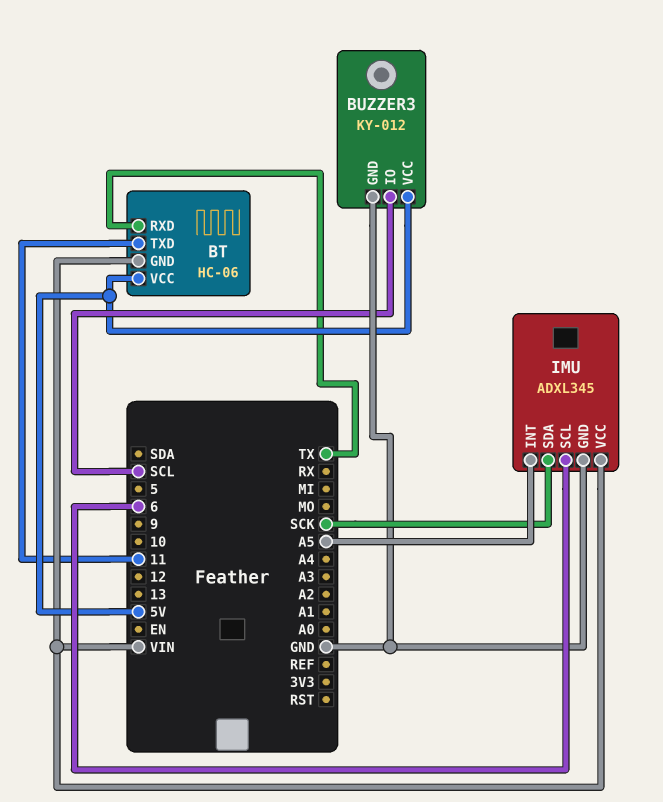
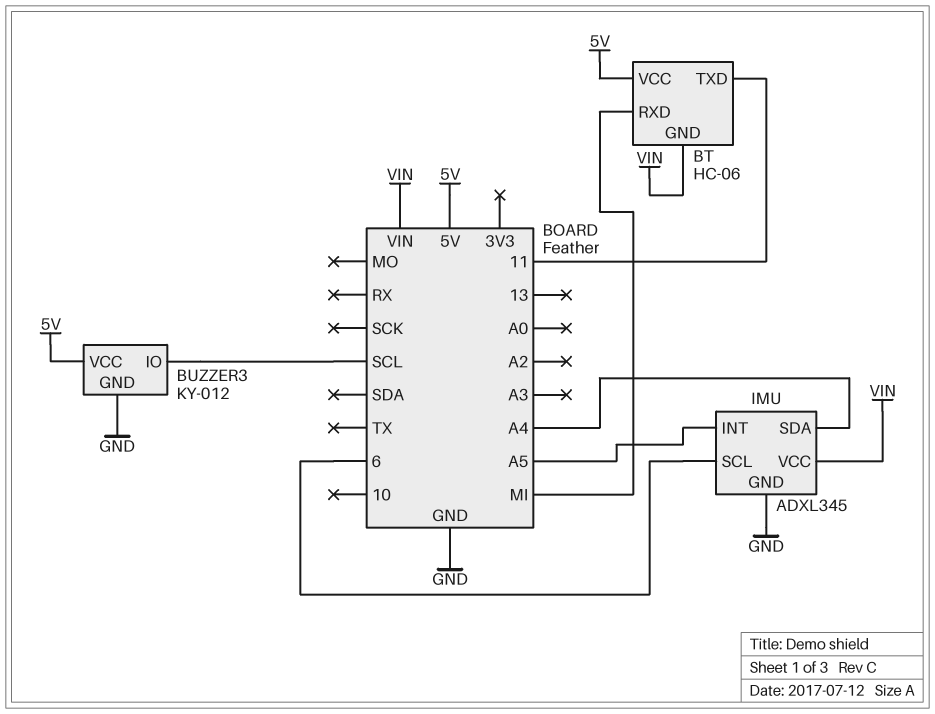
BT pin RXD: TX -> MI
IMU pin SDA: SCK -> A4

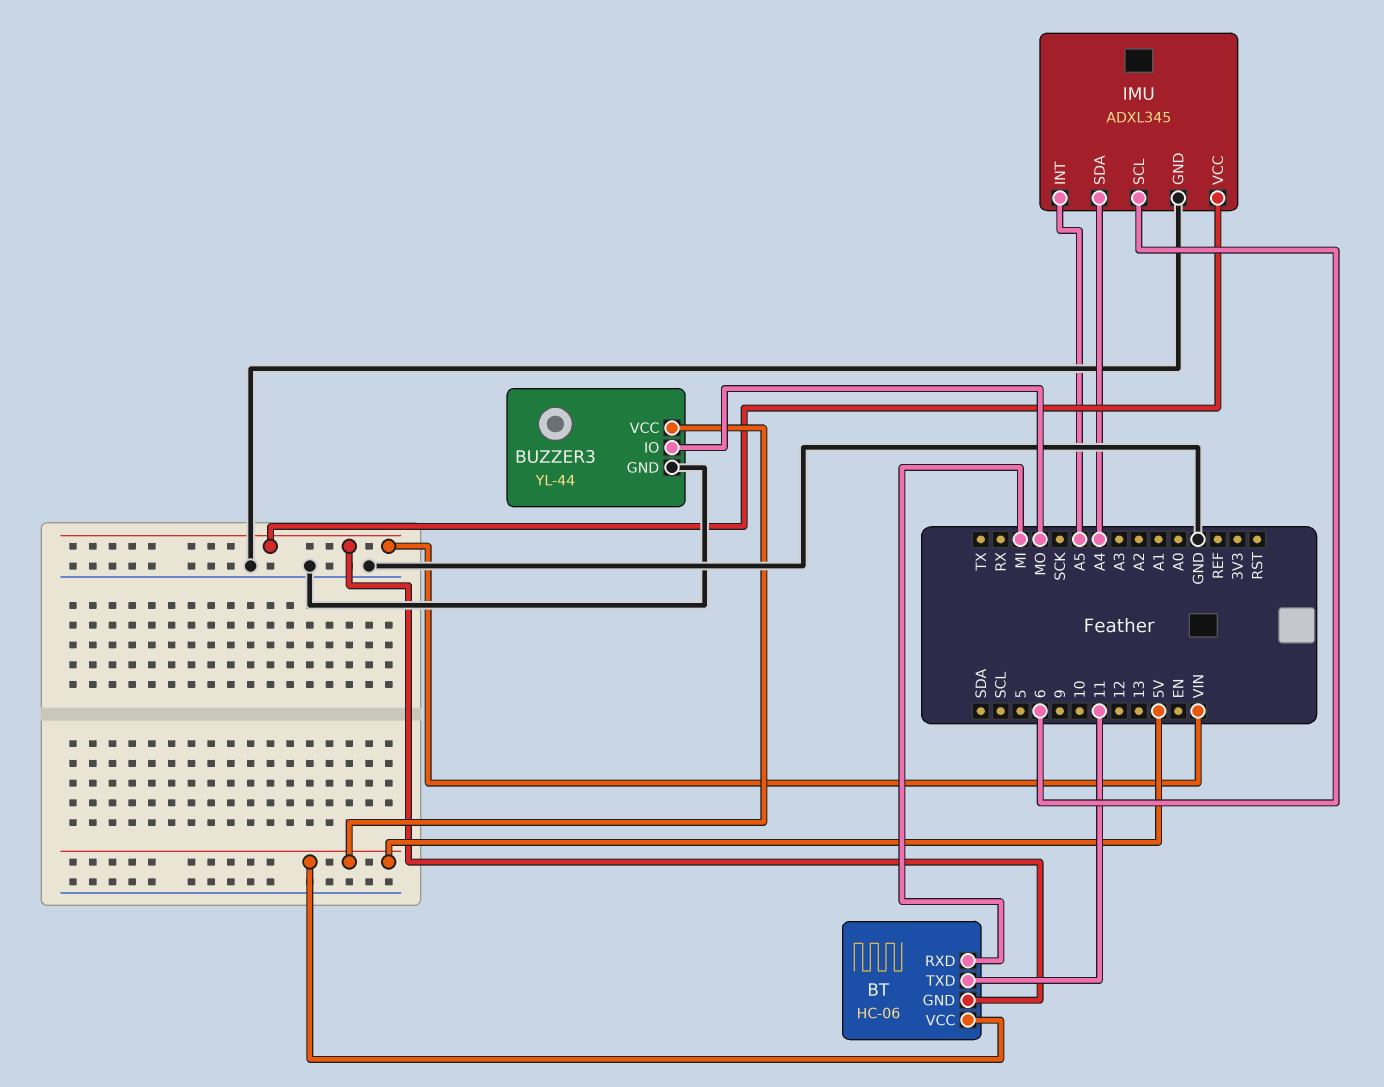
BUZZER3: KY-012 -> YL-44
BUZZER3 pin IO: SCL -> MO

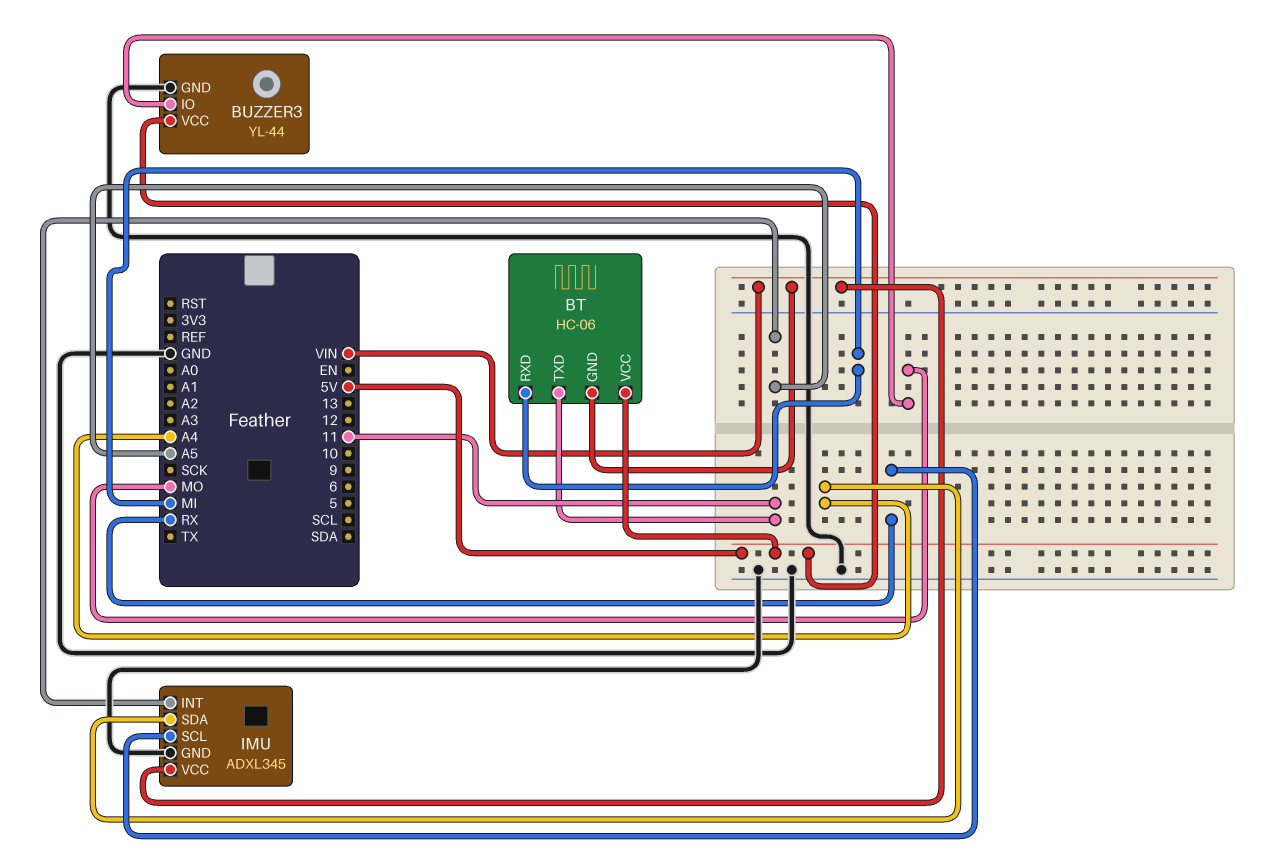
IMU pin SCL: 6 -> RX

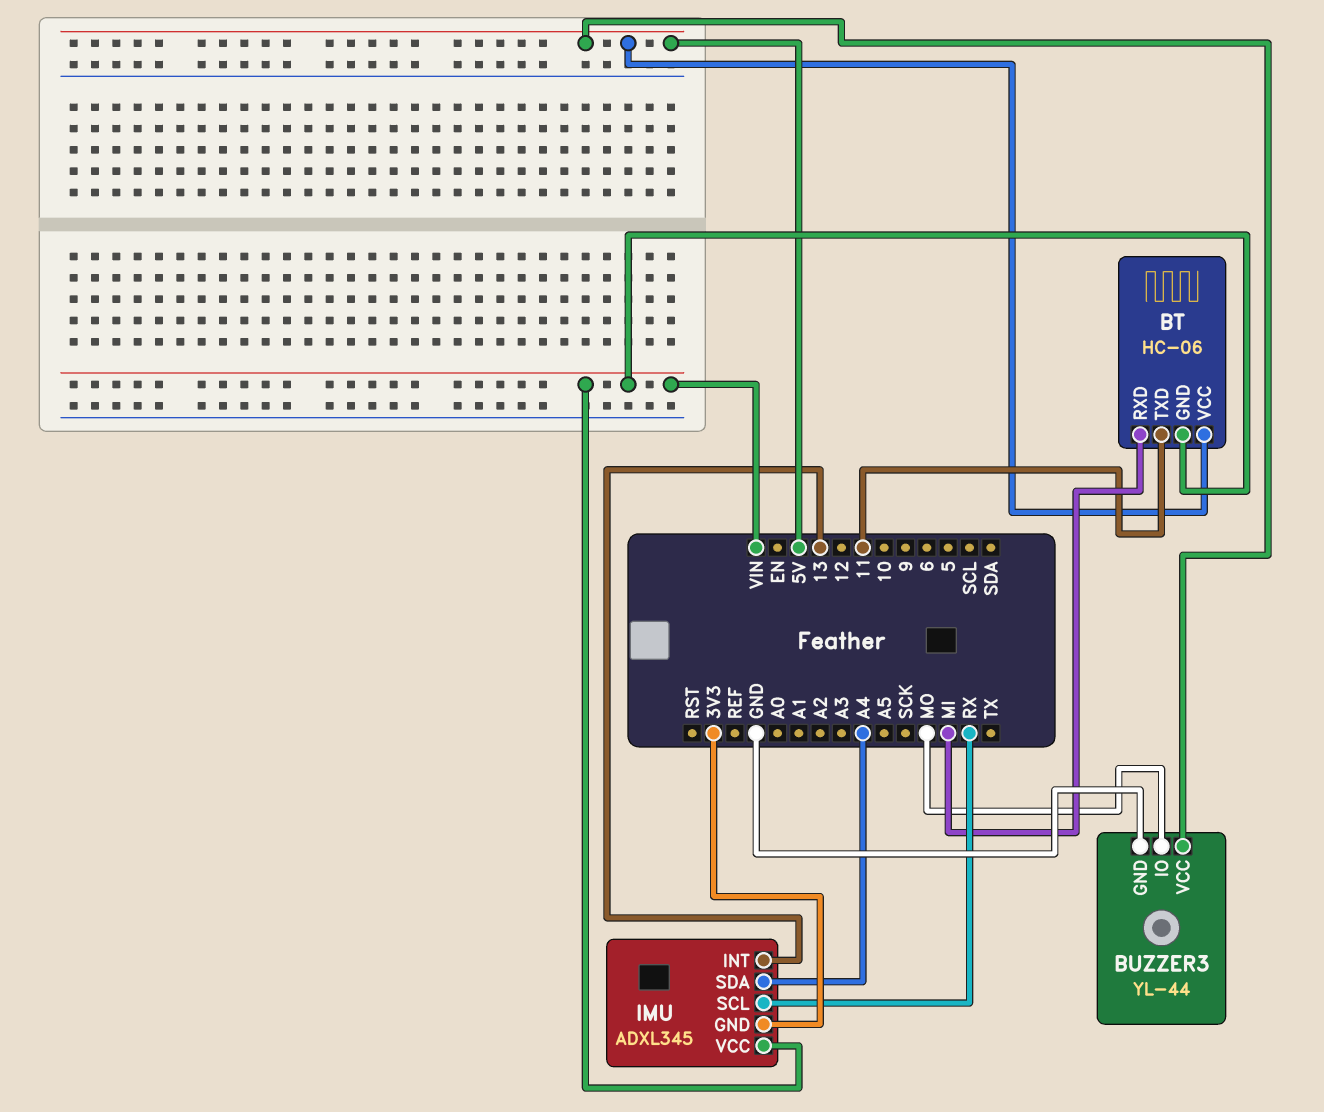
IMU pin GND: GND -> 3V3
IMU pin INT: A5 -> 13

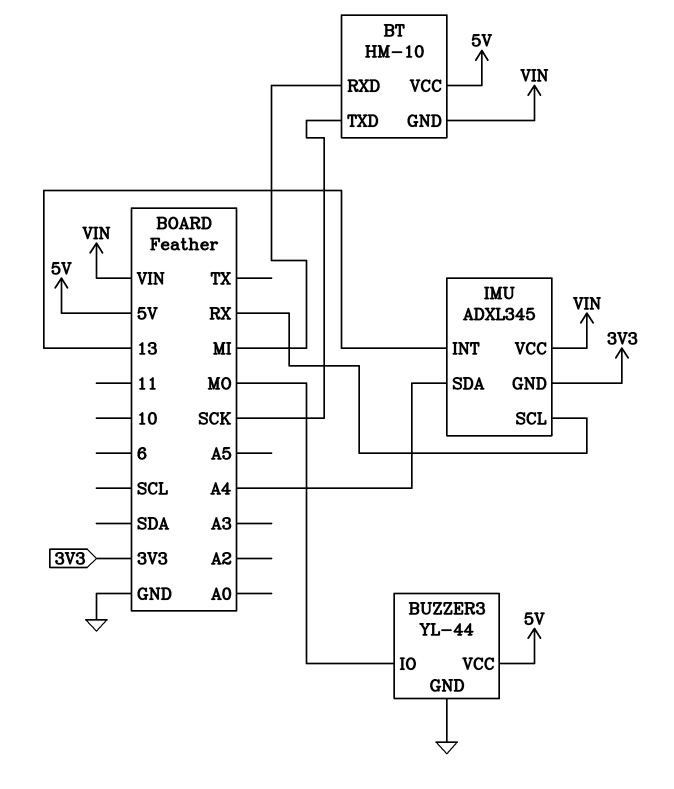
BT: HC-06 -> HM-10
BT pin TXD: 11 -> SCK

